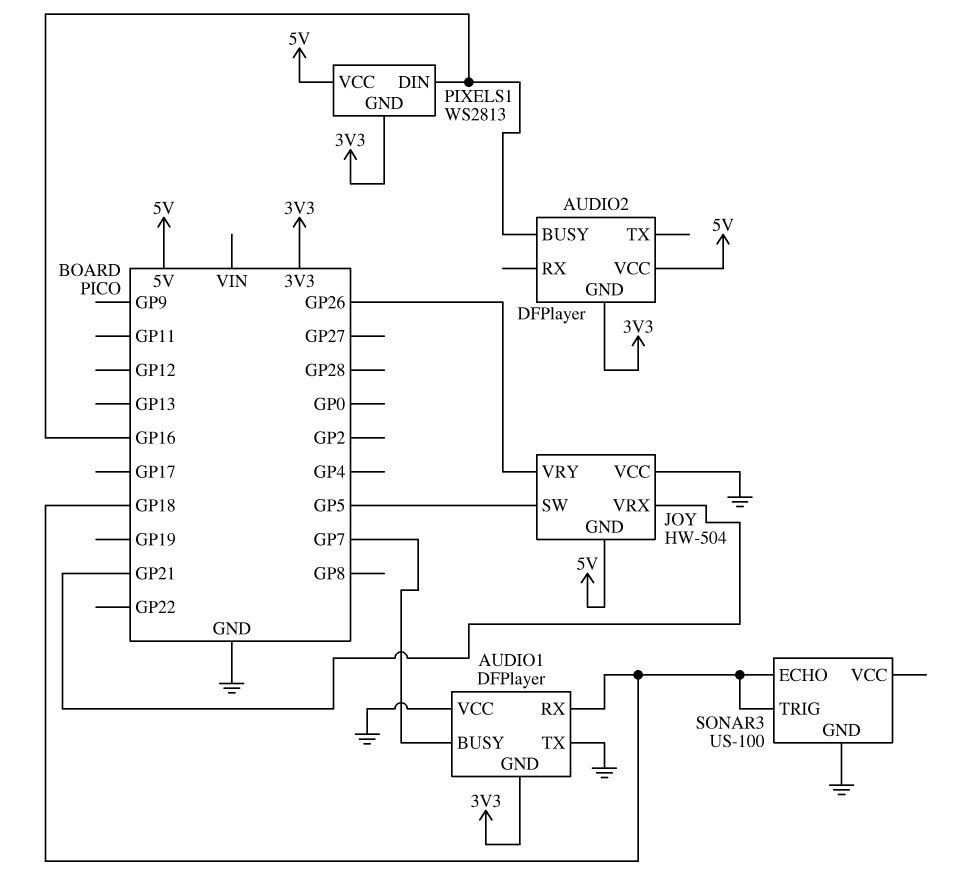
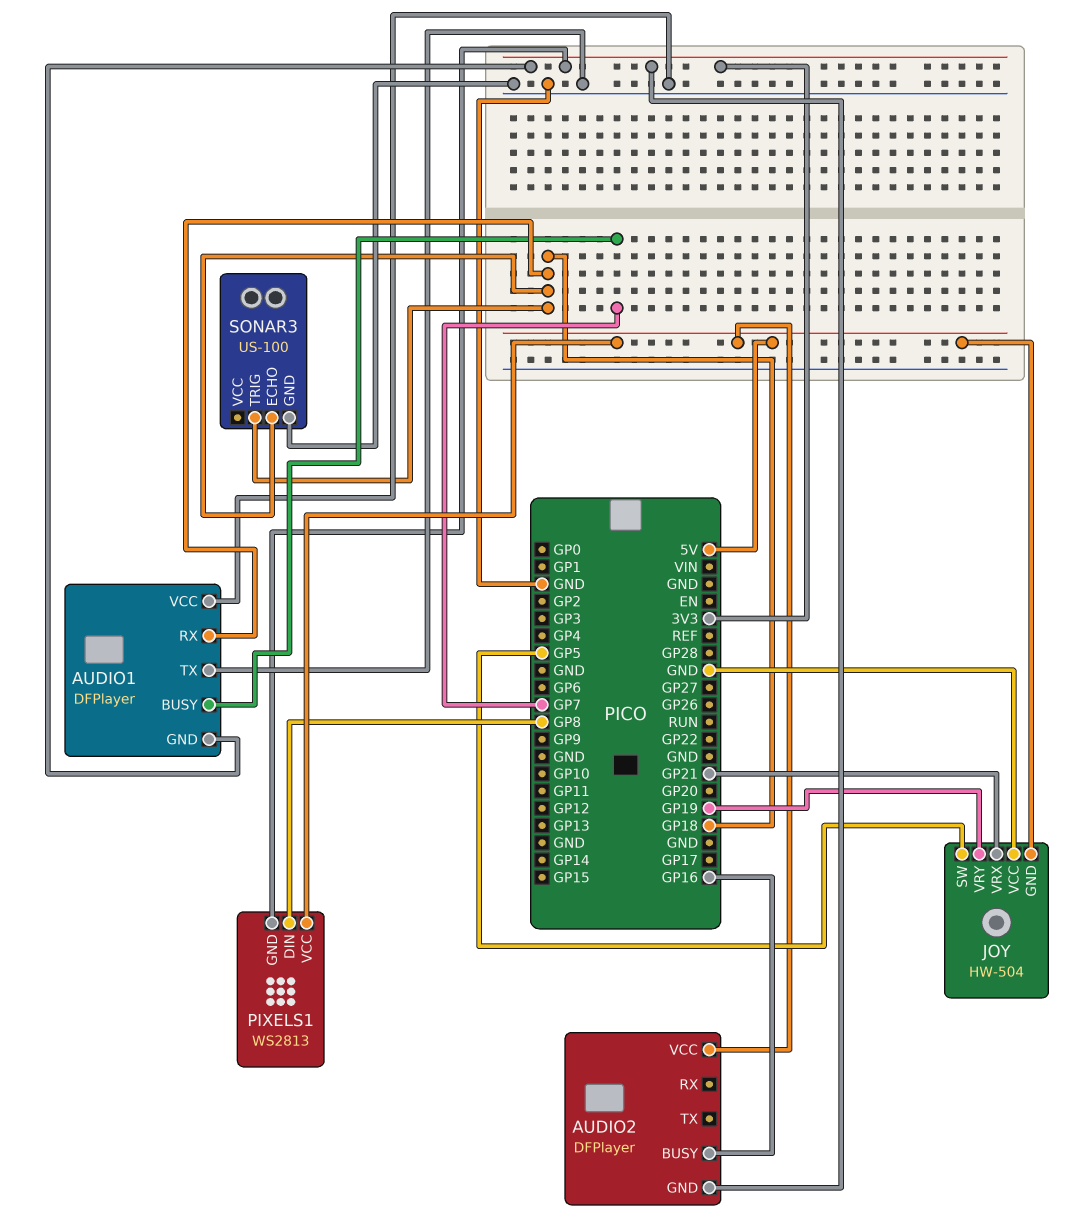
JOY pin VRY: GP26 -> GP19
PIXELS1 pin DIN: GP16 -> GP8

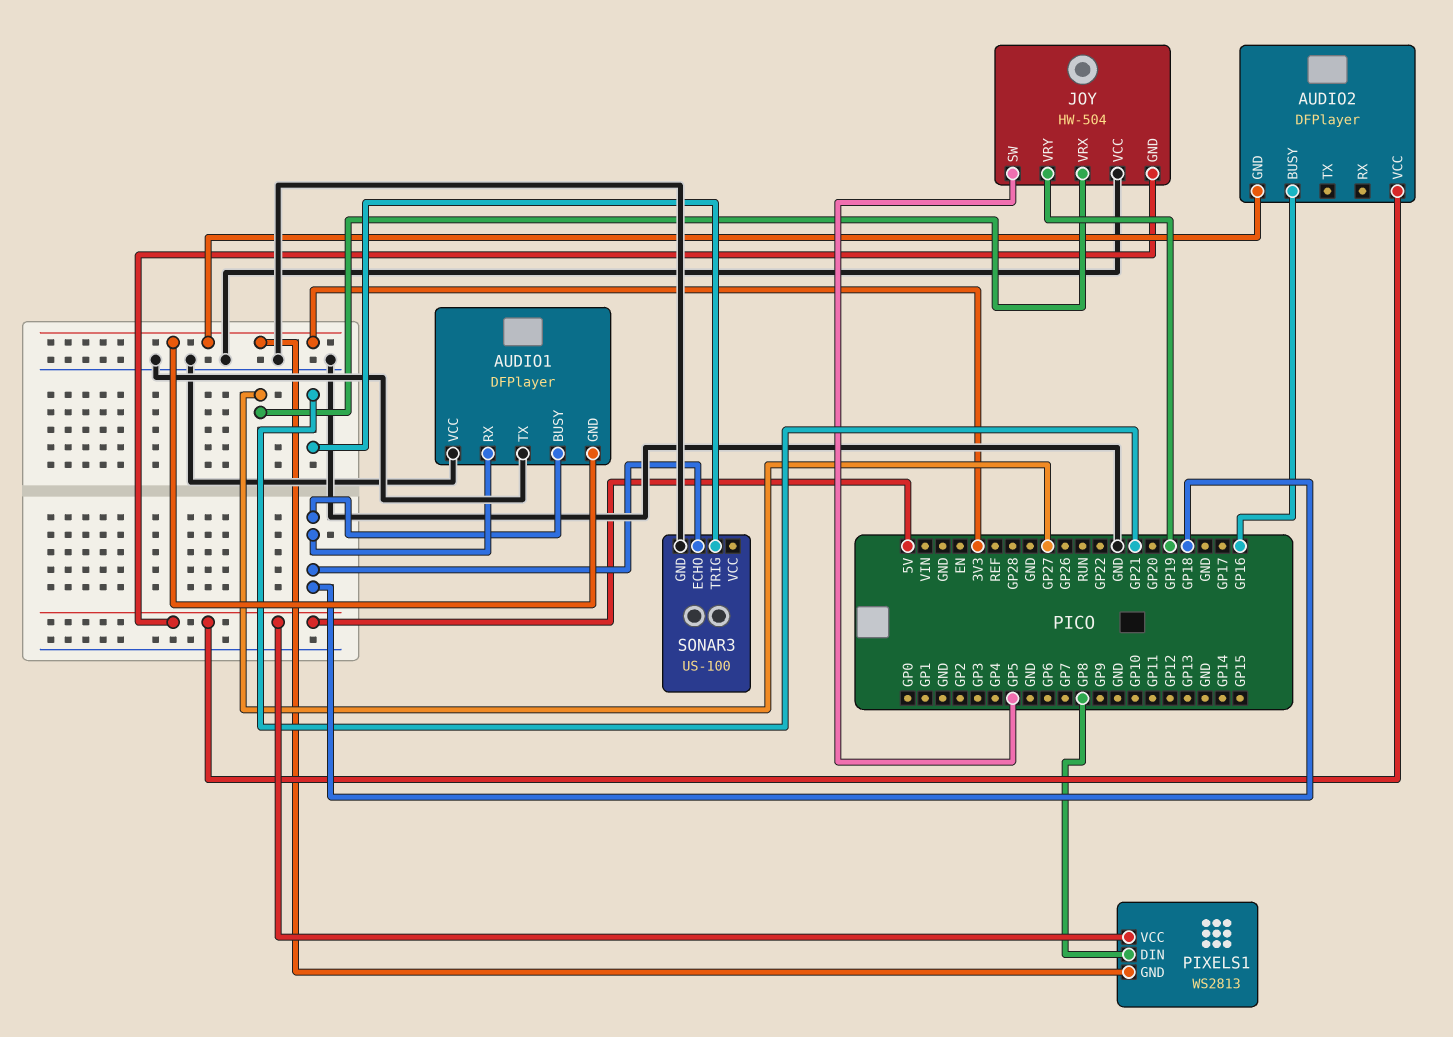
AUDIO1 pin BUSY: GP7 -> GP18
JOY pin VRX: GP21 -> GP27
SONAR3 pin TRIG: GP18 -> GP21

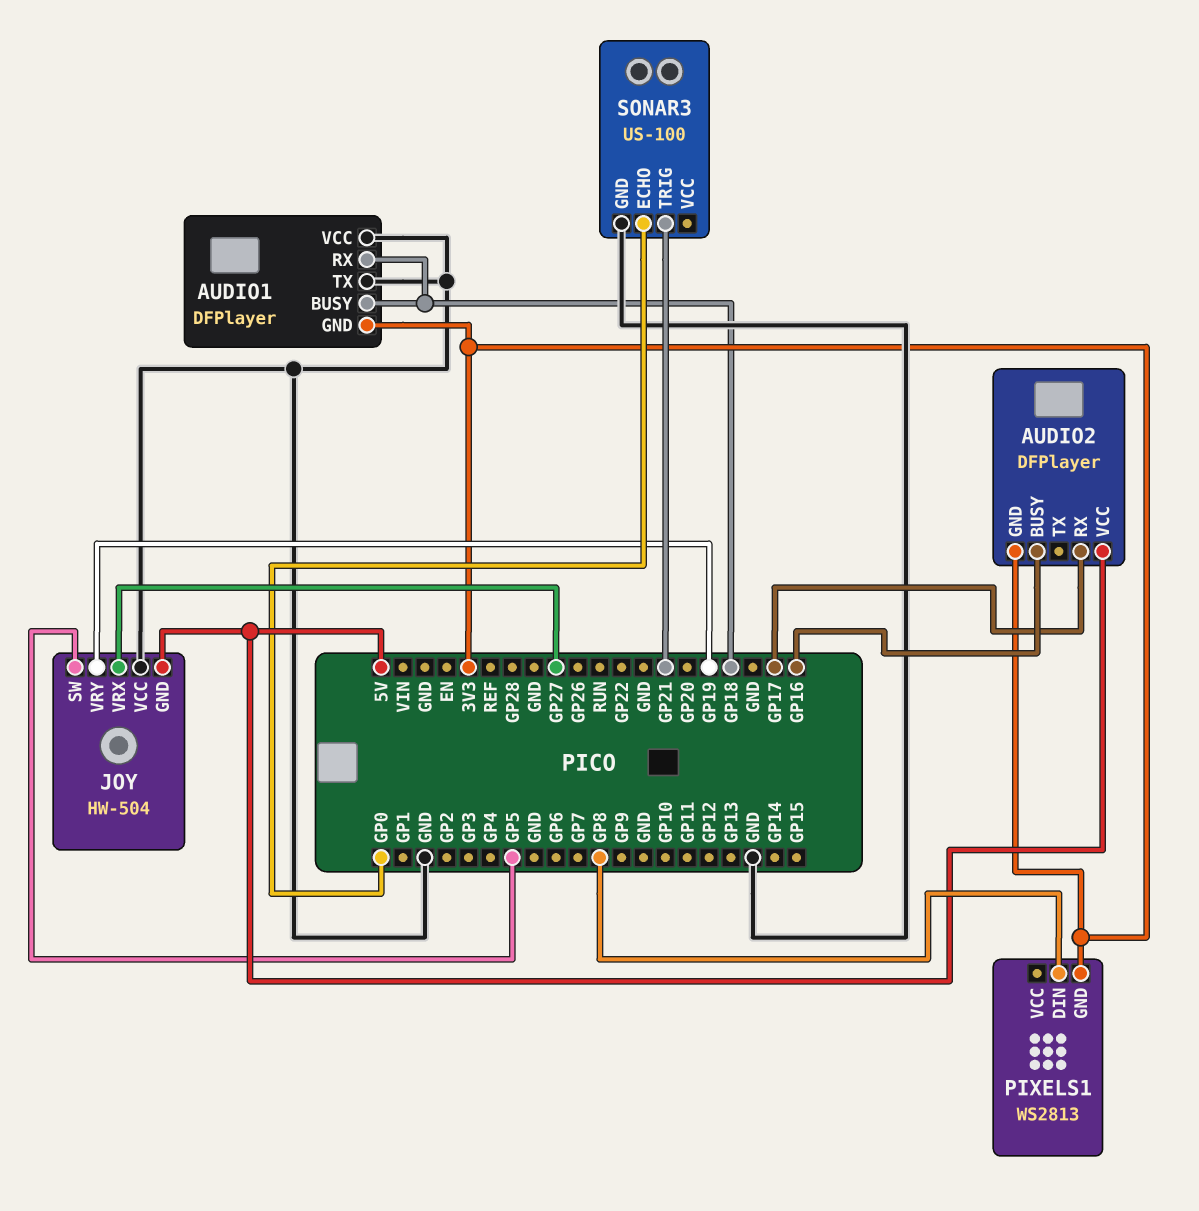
AUDIO2 pin RX: none -> GP17
PIXELS1 pin VCC: 5V -> none
SONAR3 pin ECHO: GP18 -> GP0

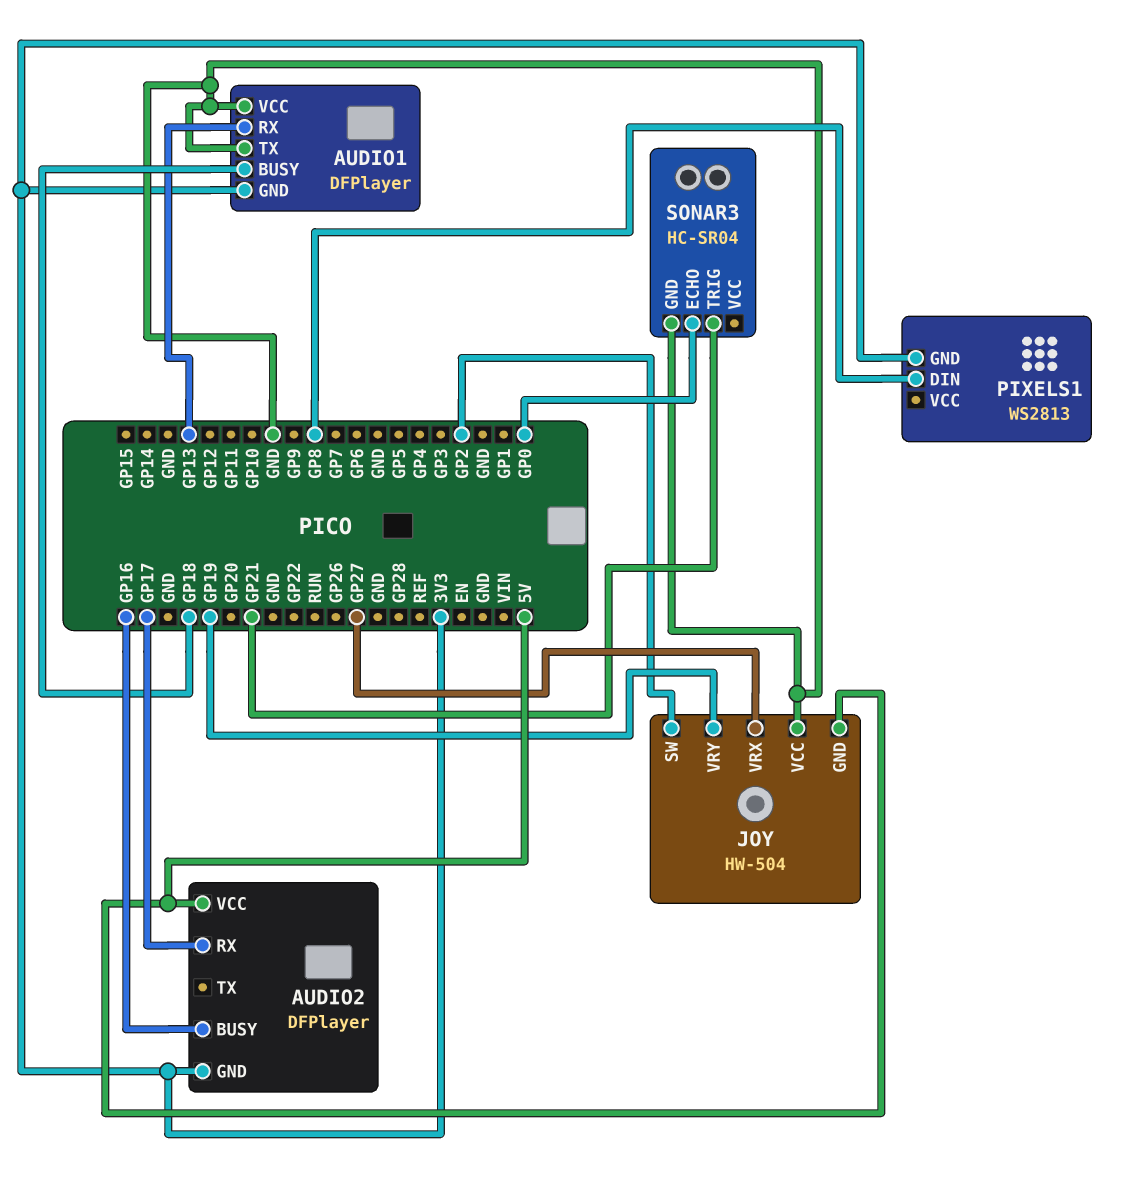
AUDIO1 pin RX: GP18 -> GP13
JOY pin SW: GP5 -> GP2
SONAR3: US-100 -> HC-SR04

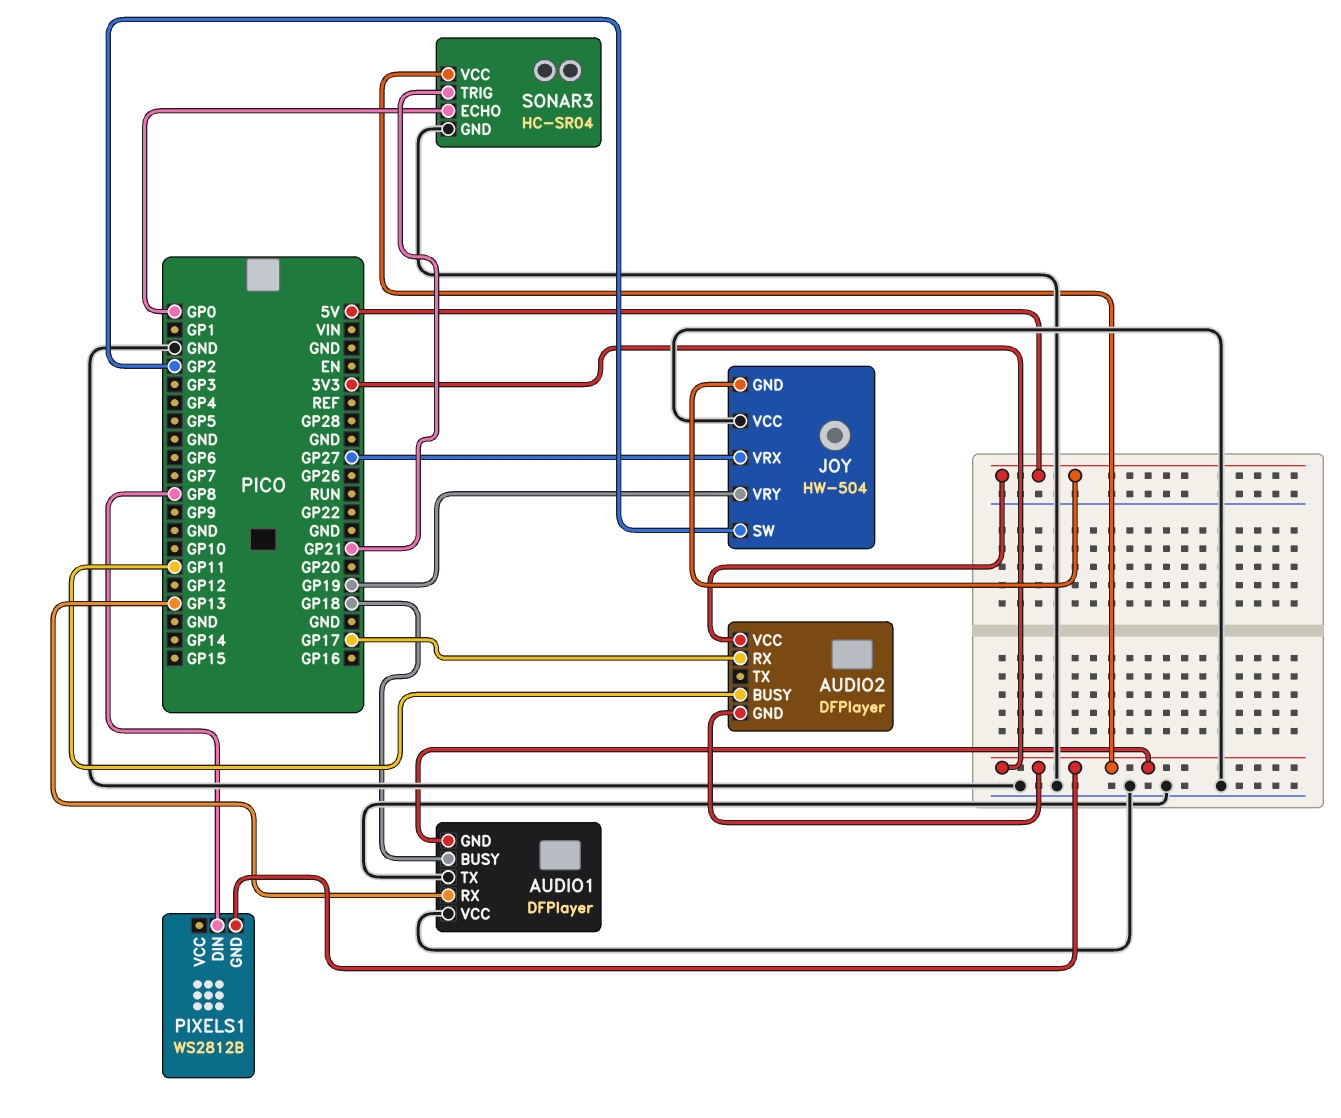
AUDIO2 pin BUSY: GP16 -> GP11
PIXELS1: WS2813 -> WS2812B
SONAR3 pin VCC: none -> 3V3

